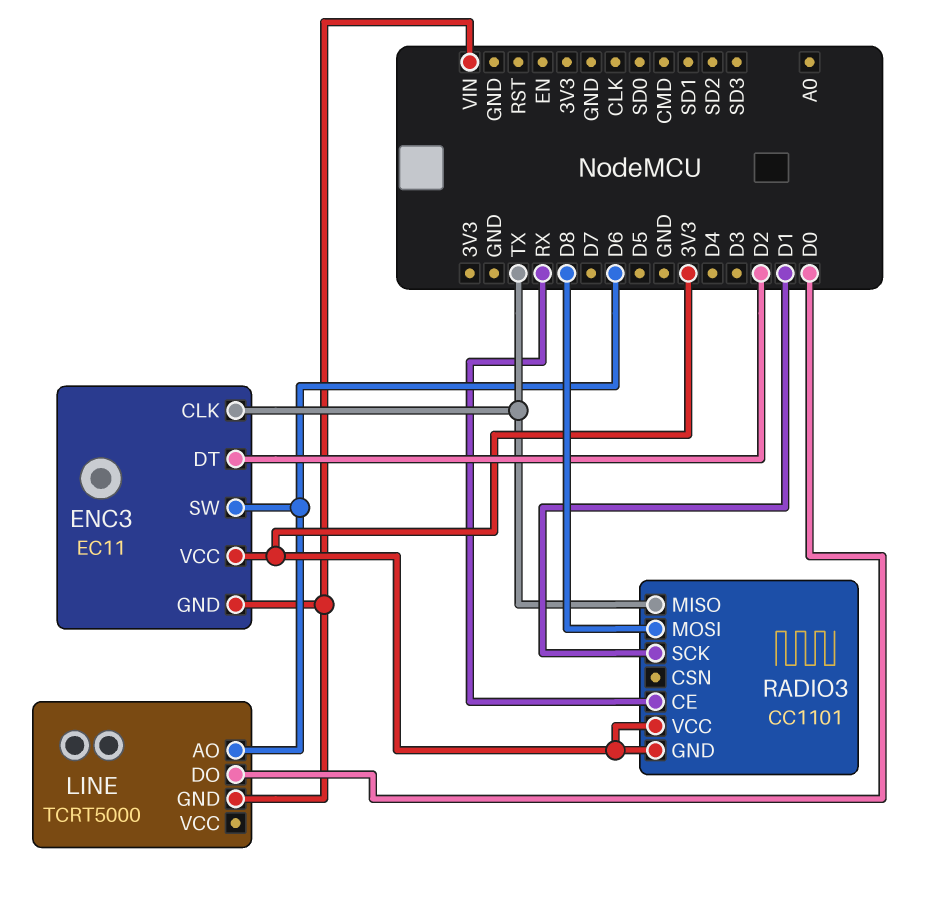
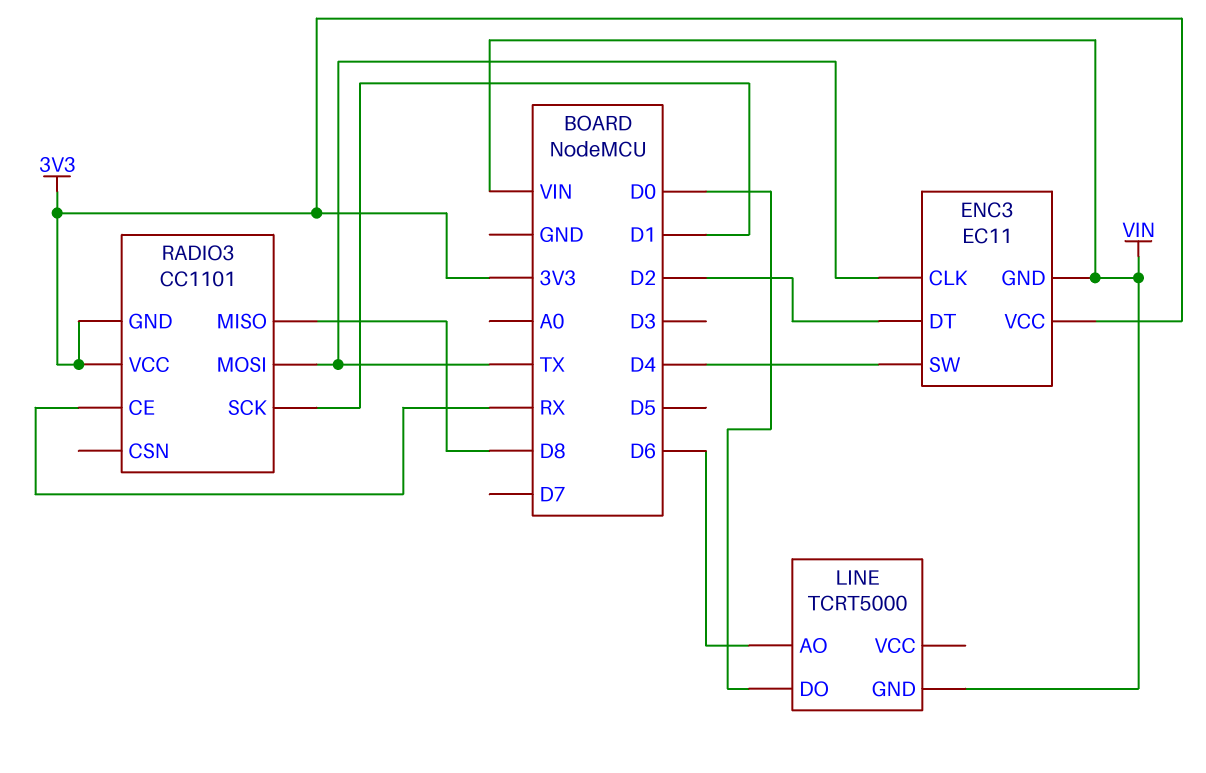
ENC3 pin SW: D6 -> D4
RADIO3 pin MISO: TX -> D8
RADIO3 pin MOSI: D8 -> TX

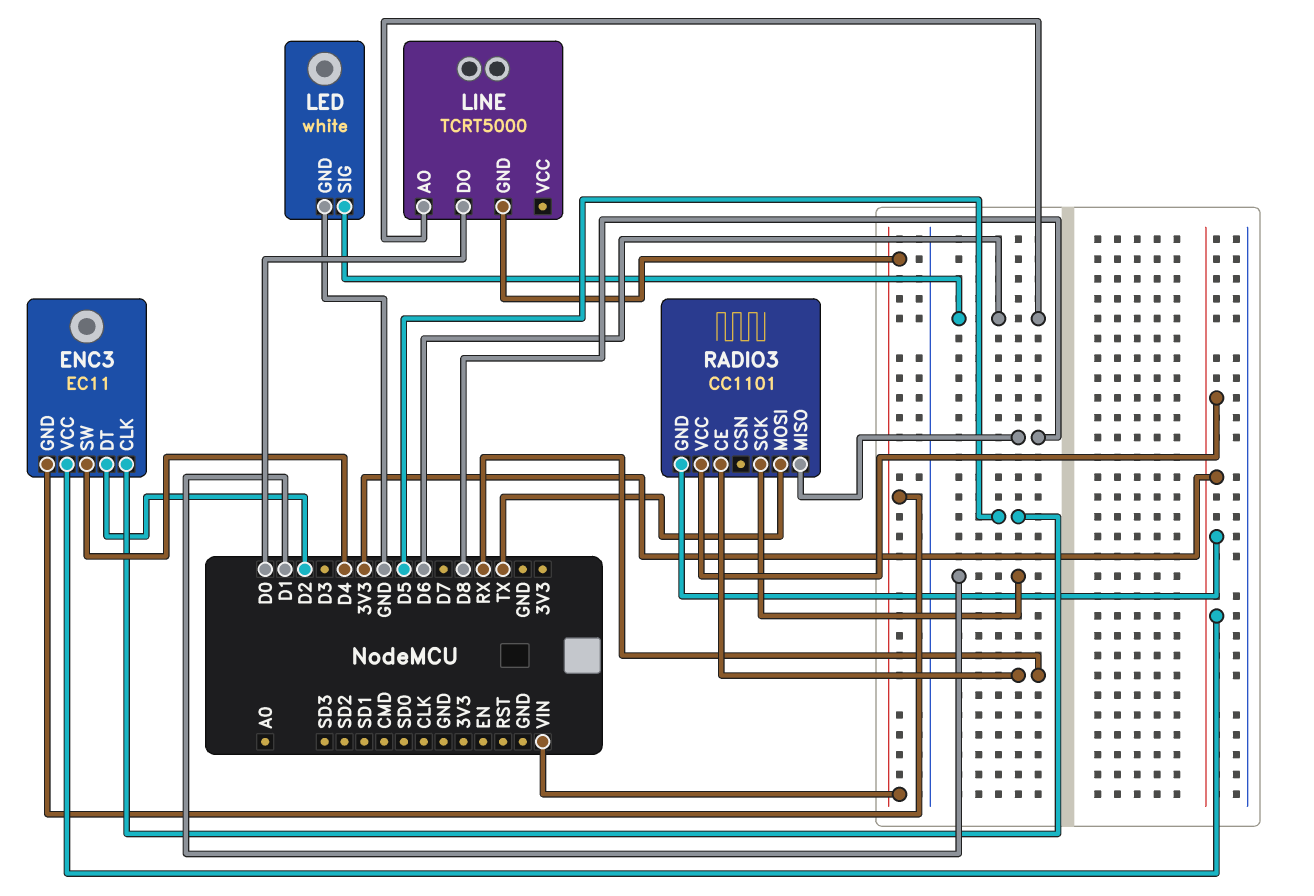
ENC3 pin CLK: TX -> D5
LED: none -> white
LED pin GND: none -> GND
LED pin SIG: none -> D6

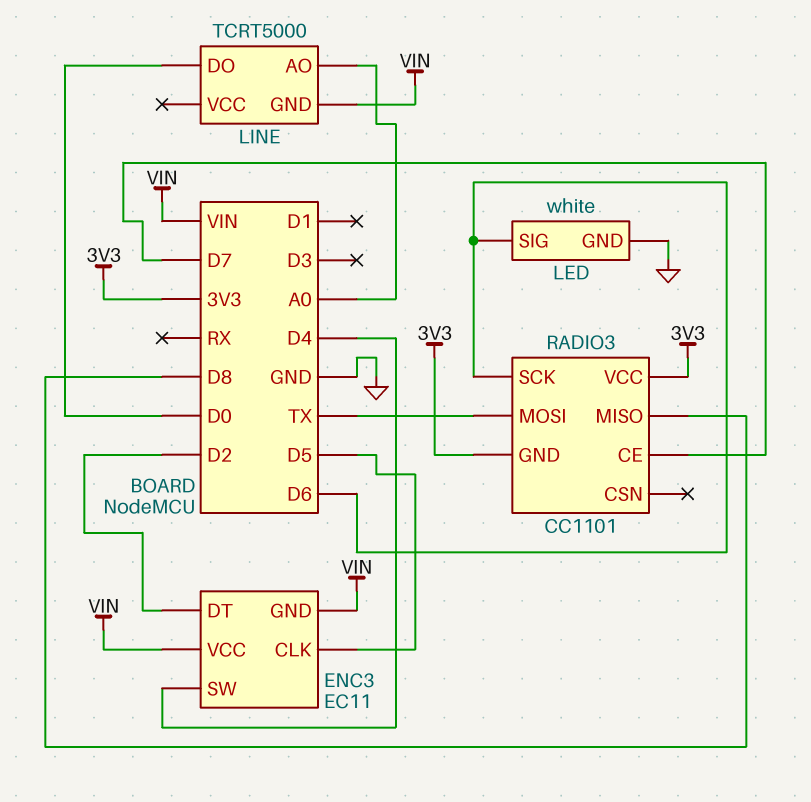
ENC3 pin VCC: 3V3 -> VIN
LINE pin AO: D6 -> A0
RADIO3 pin CE: RX -> D7
RADIO3 pin SCK: D1 -> D6

